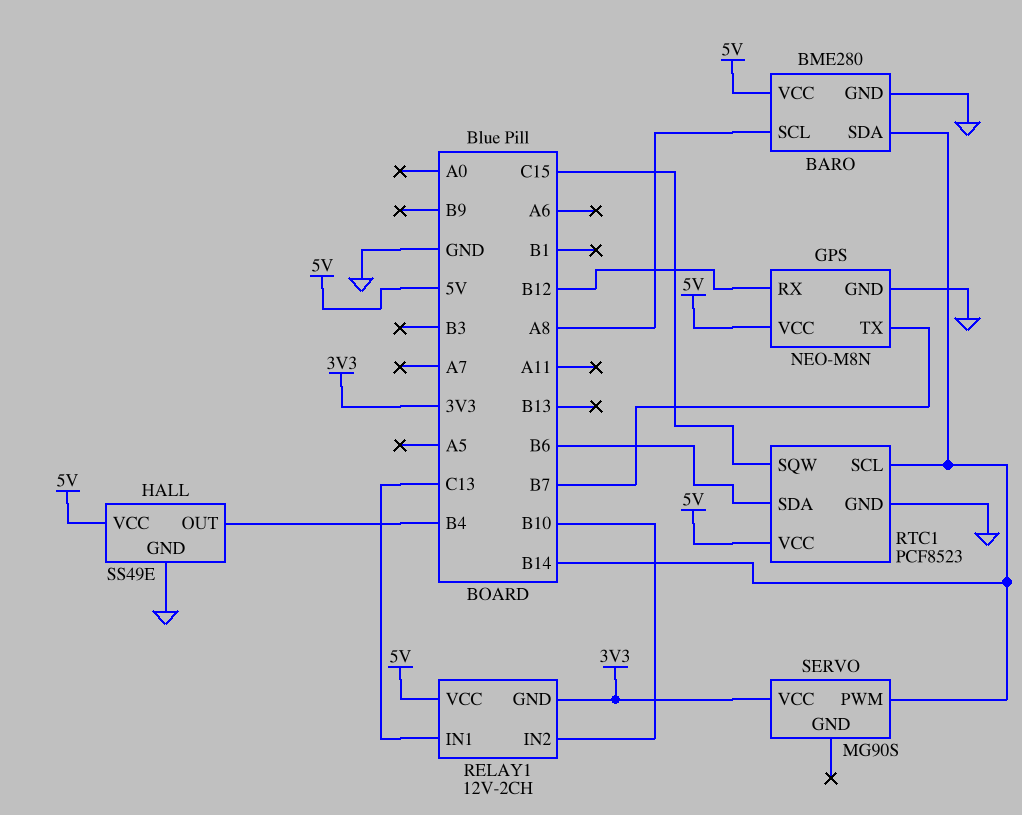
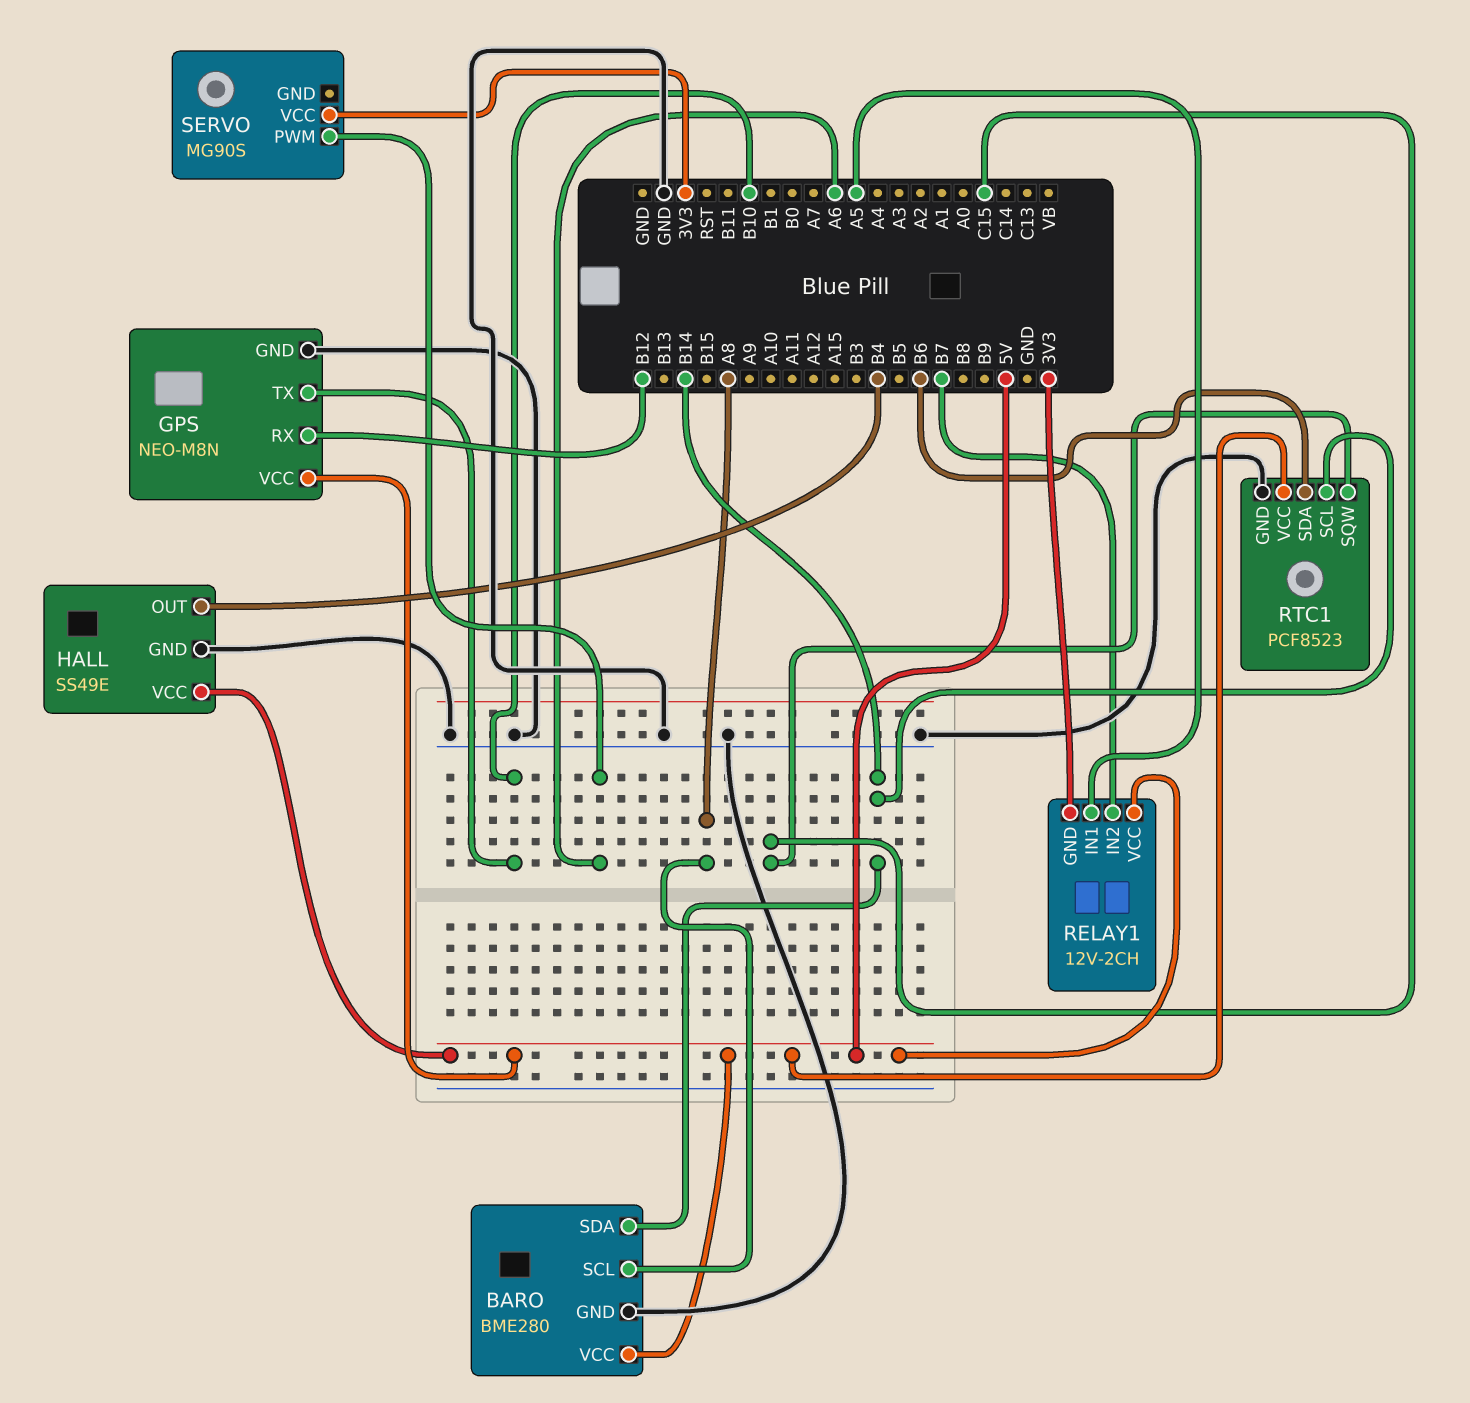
GPS pin TX: B7 -> B10
RELAY1 pin IN1: C13 -> A5
RELAY1 pin IN2: B10 -> B7
SERVO pin PWM: B14 -> A6

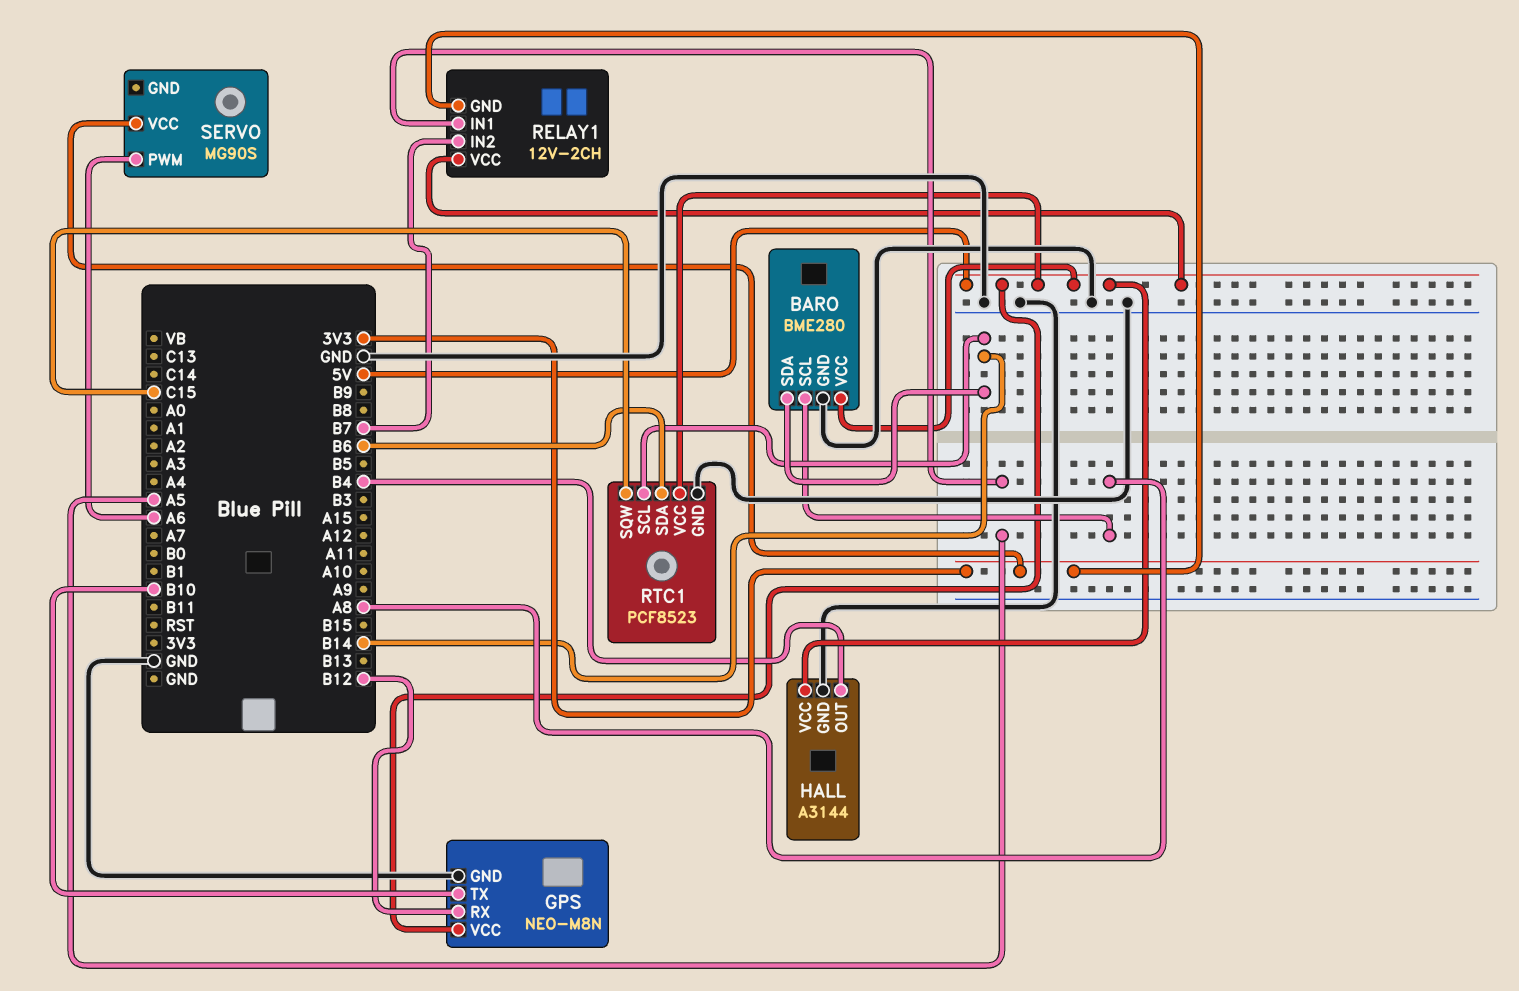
HALL: SS49E -> A3144

